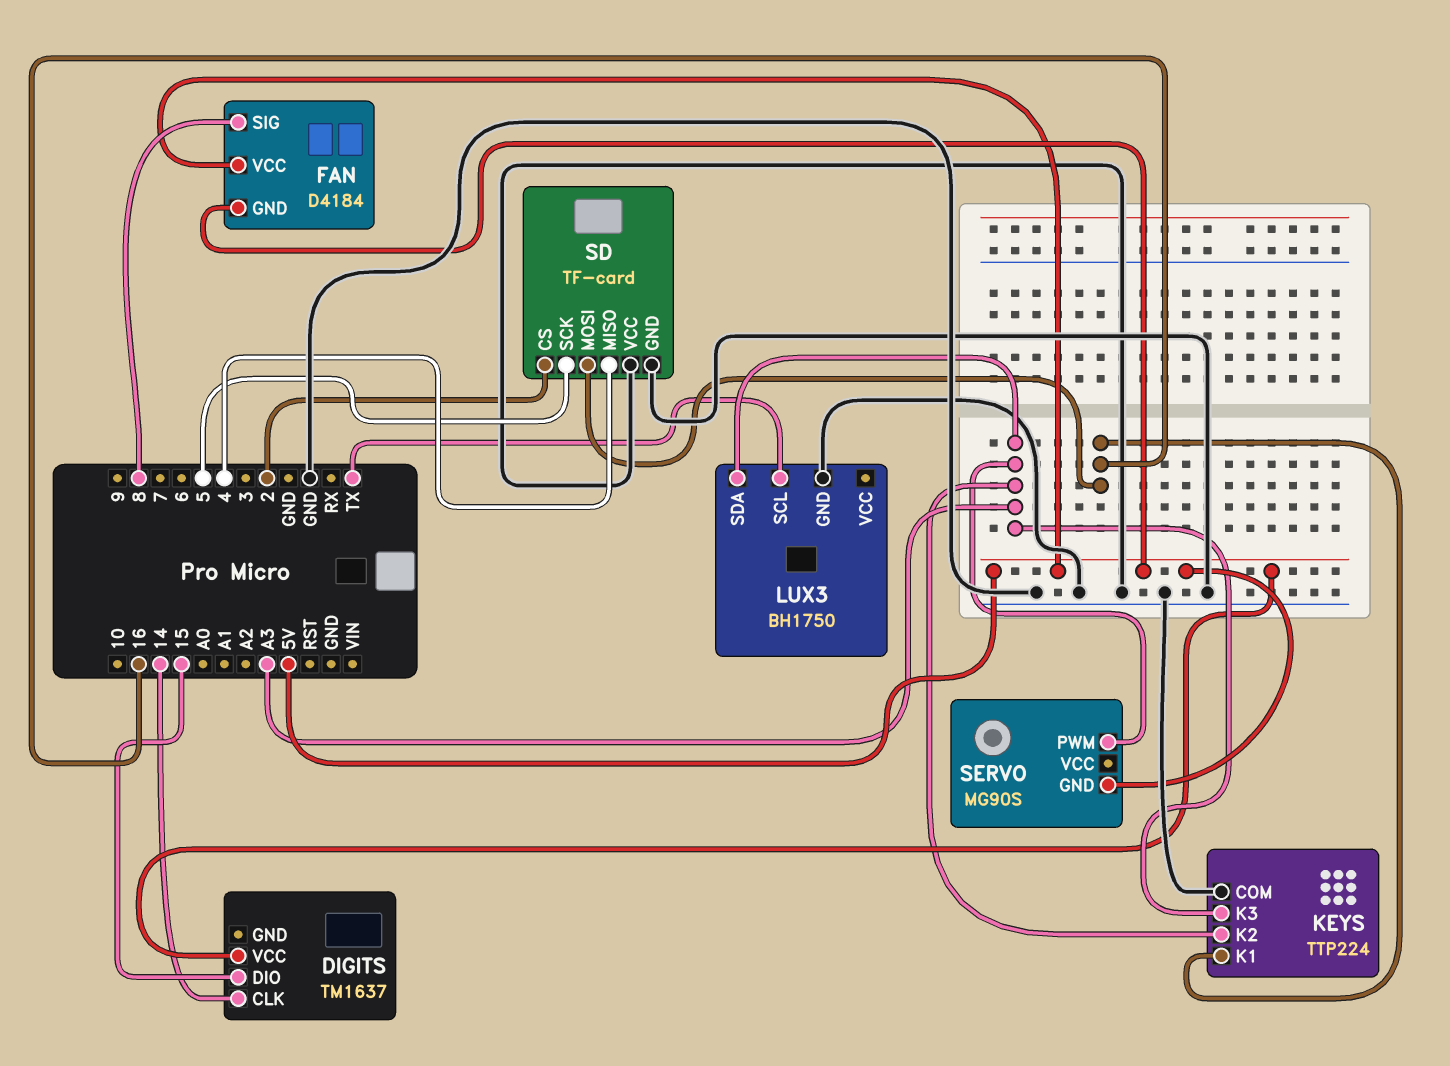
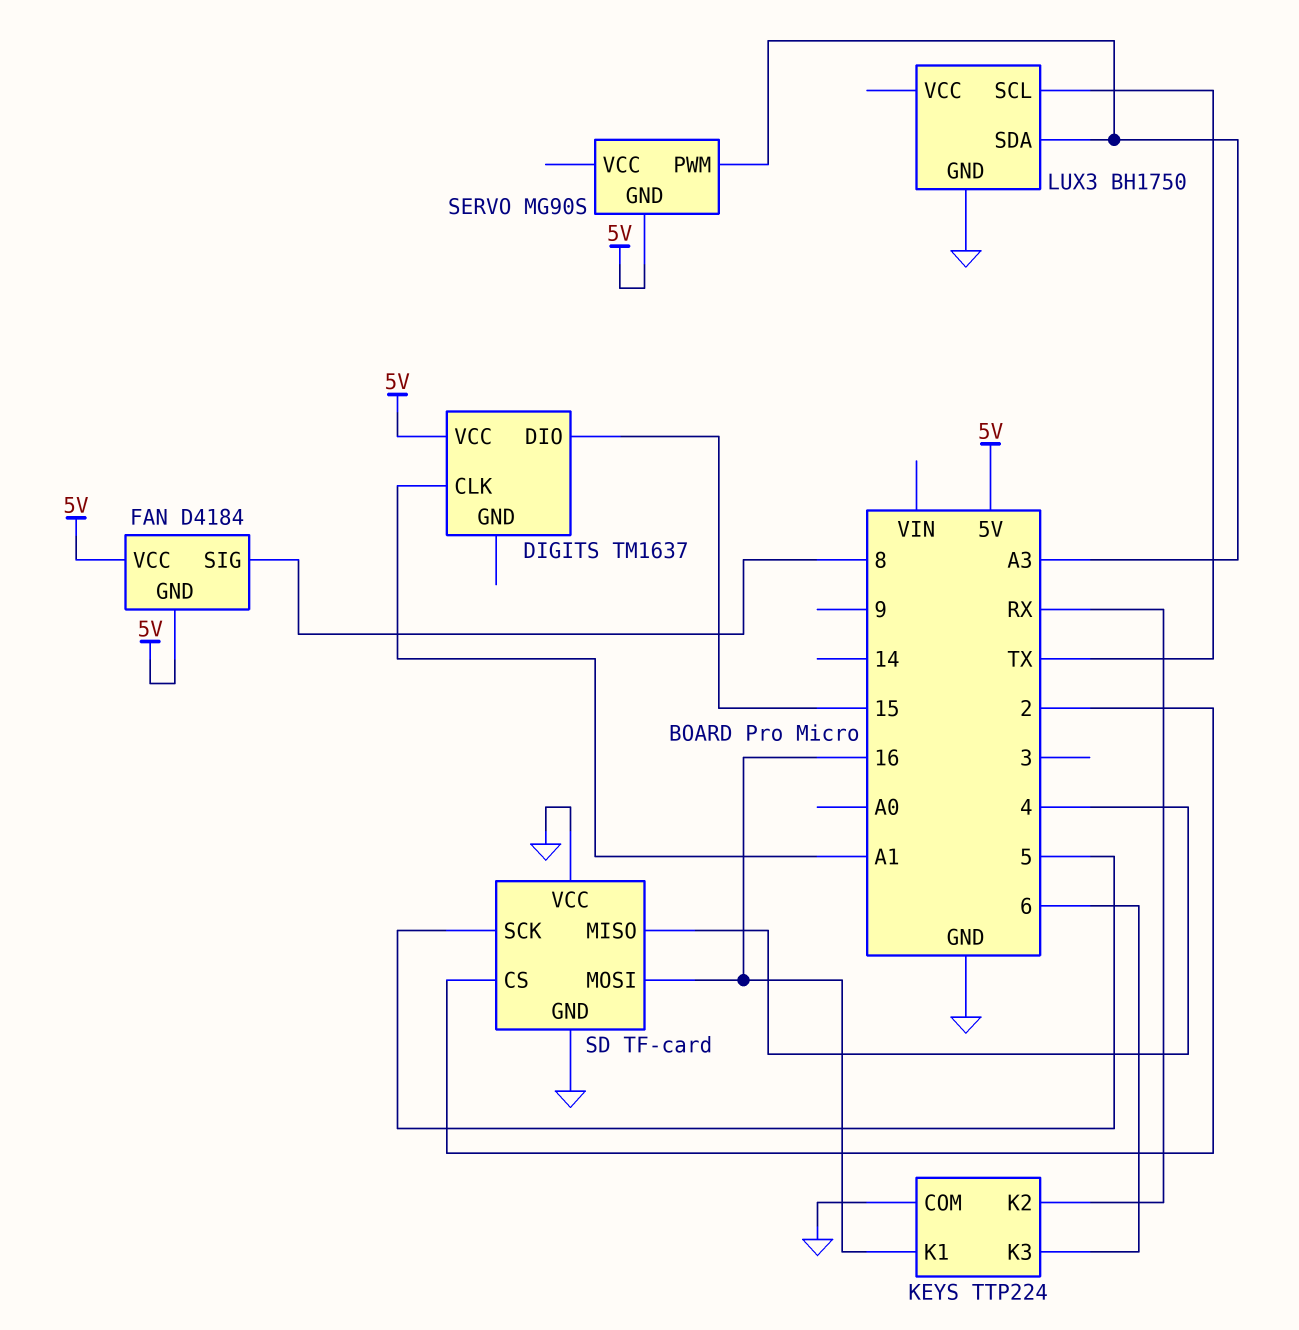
DIGITS pin CLK: 14 -> A1
KEYS pin K2: A3 -> RX
KEYS pin K3: A3 -> 6

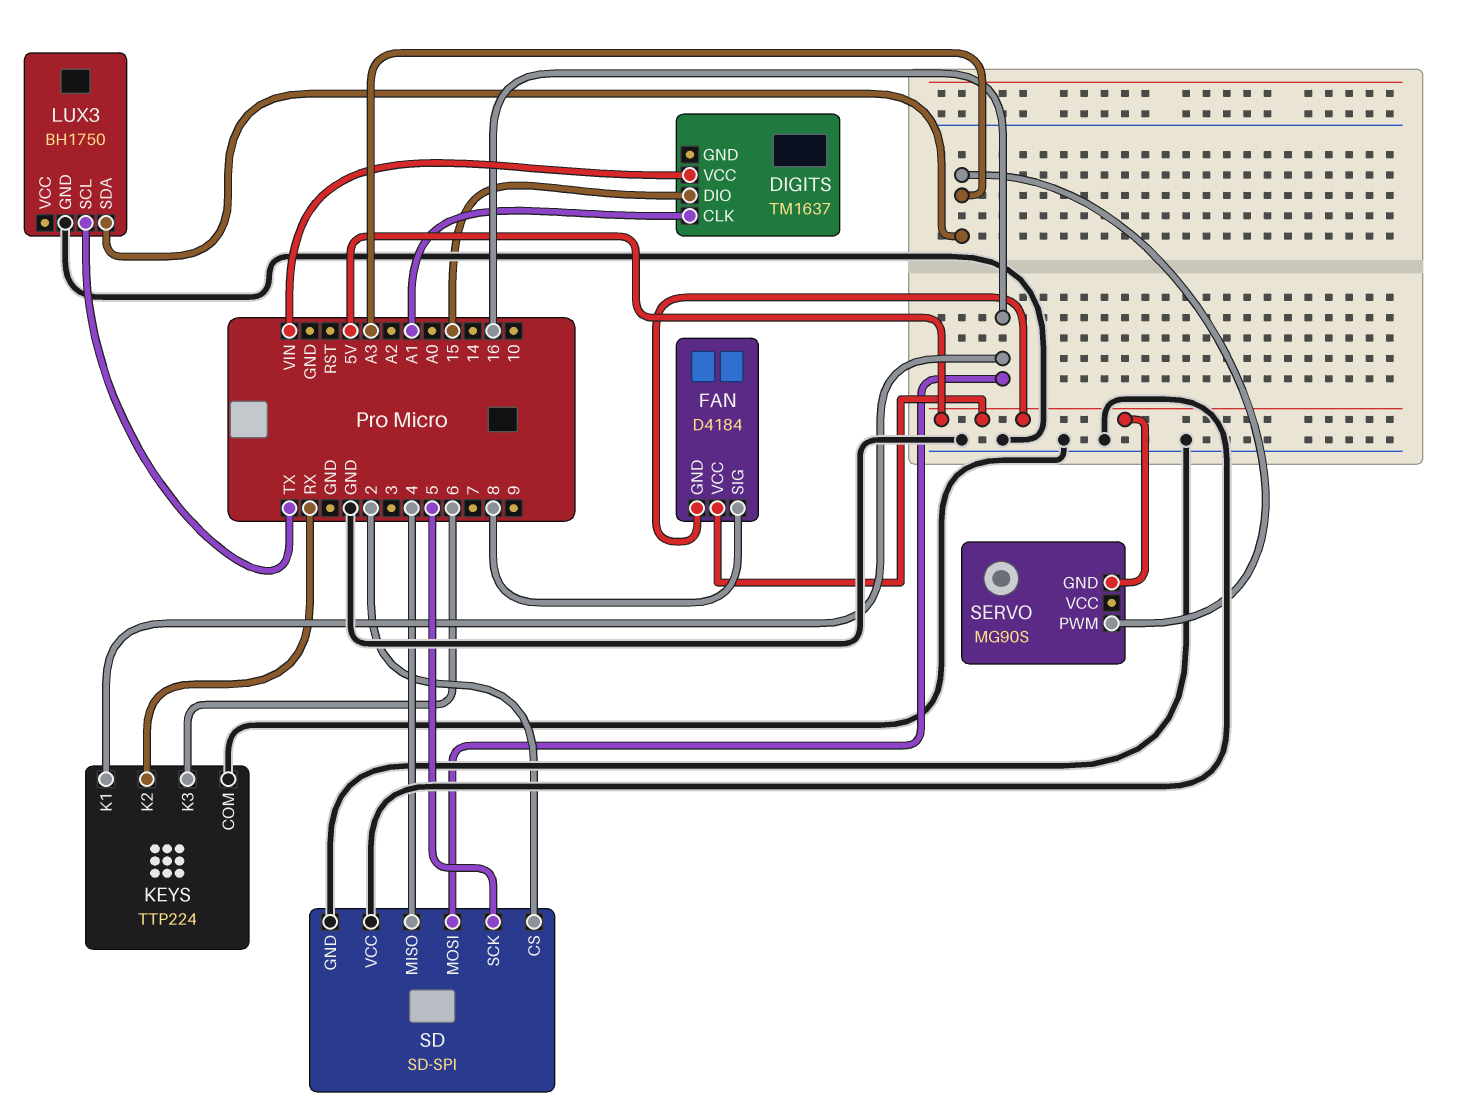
DIGITS pin VCC: 5V -> VIN
SD: TF-card -> SD-SPI

